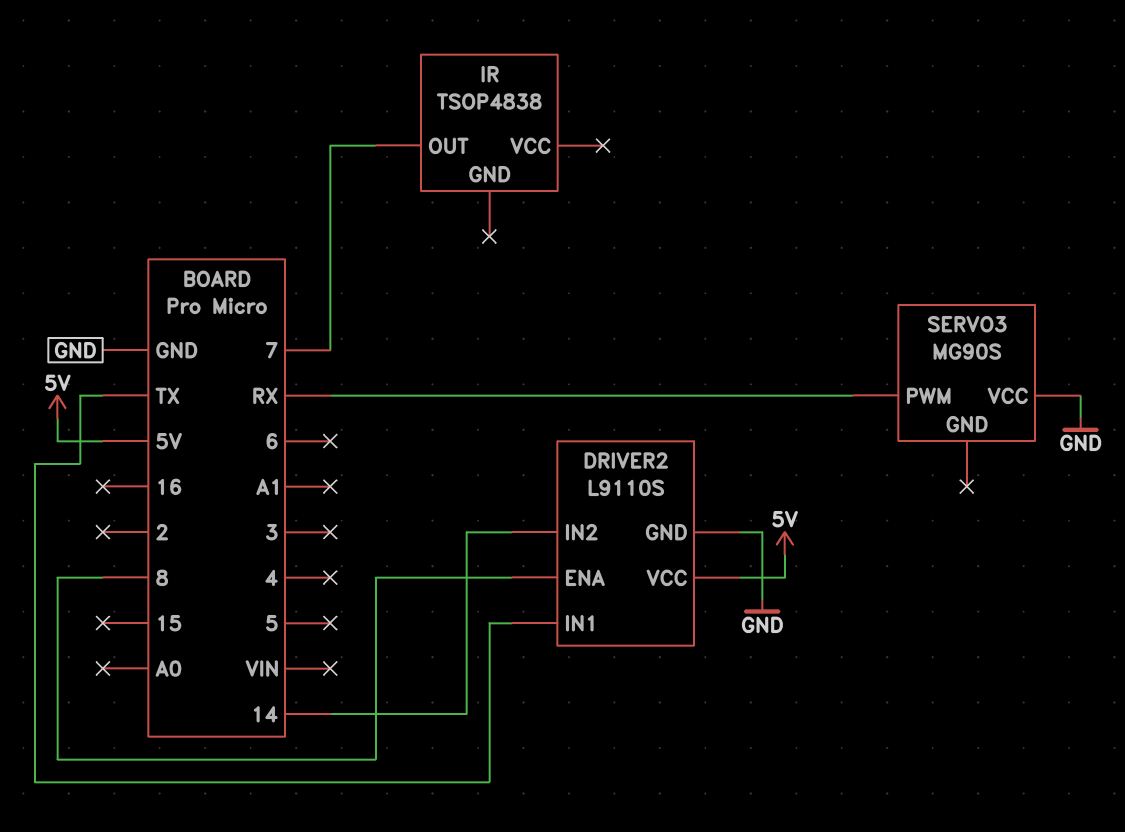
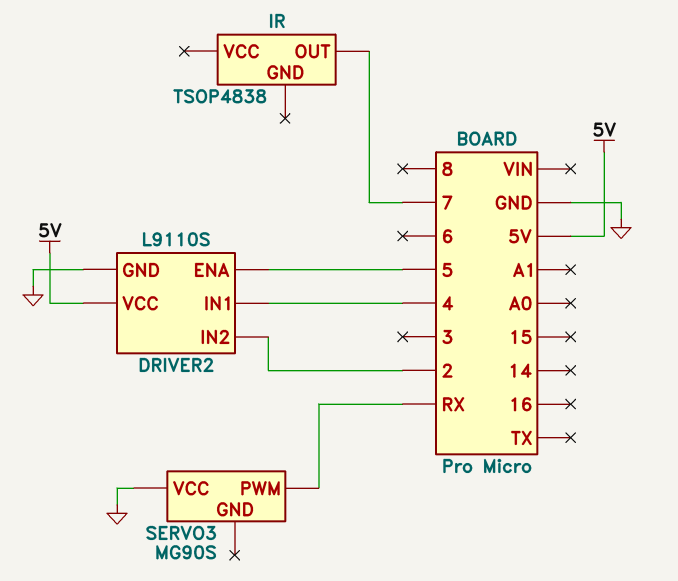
DRIVER2 pin ENA: 8 -> 5
DRIVER2 pin IN1: TX -> 4
DRIVER2 pin IN2: 14 -> 2

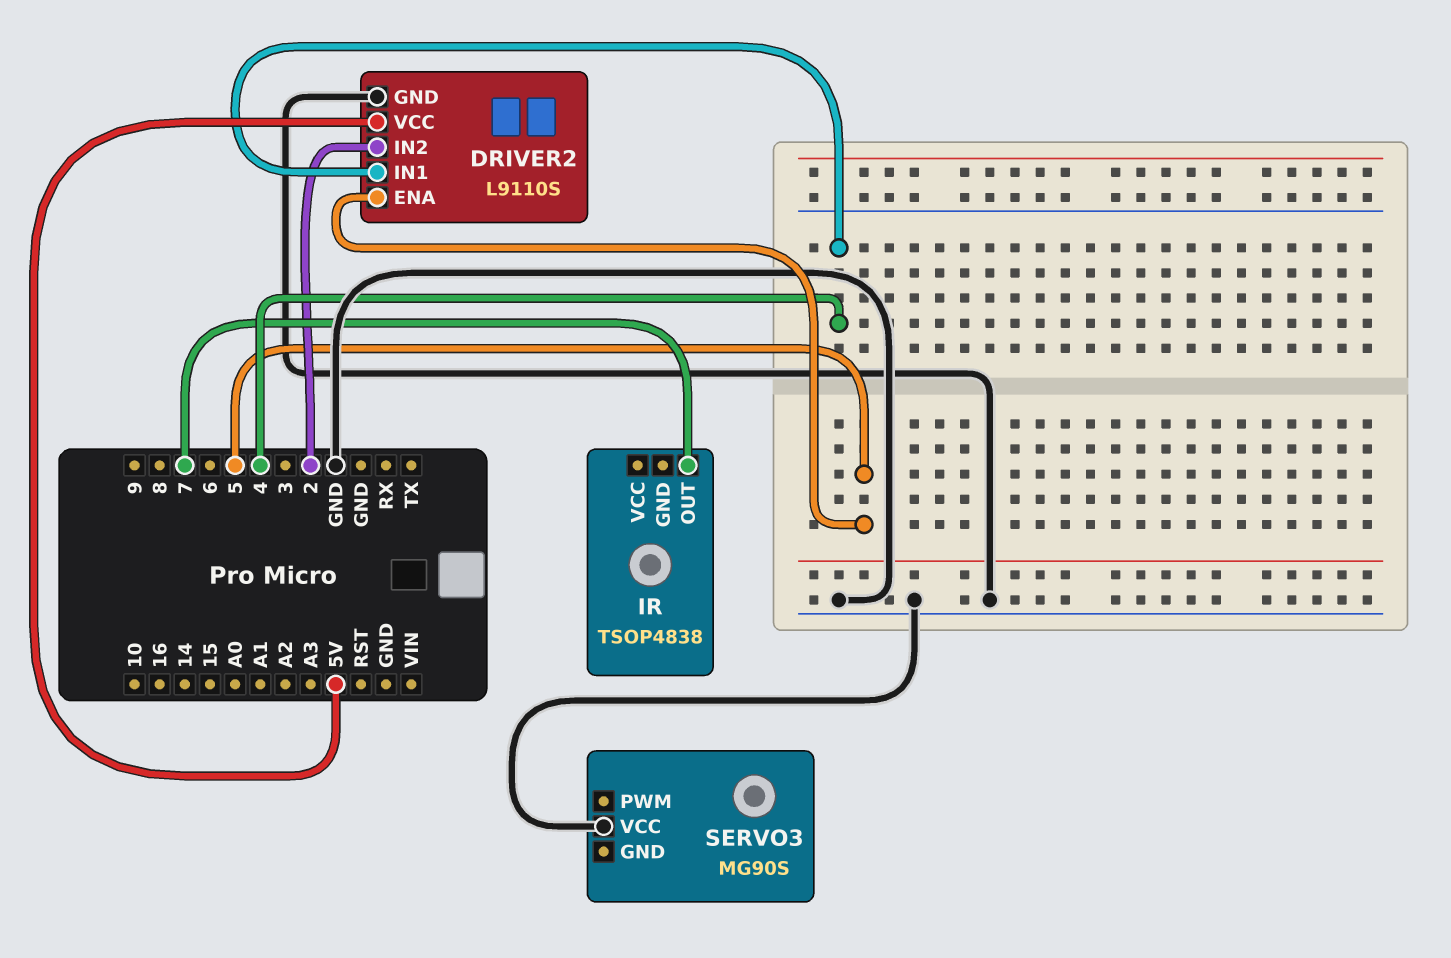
SERVO3 pin PWM: RX -> none

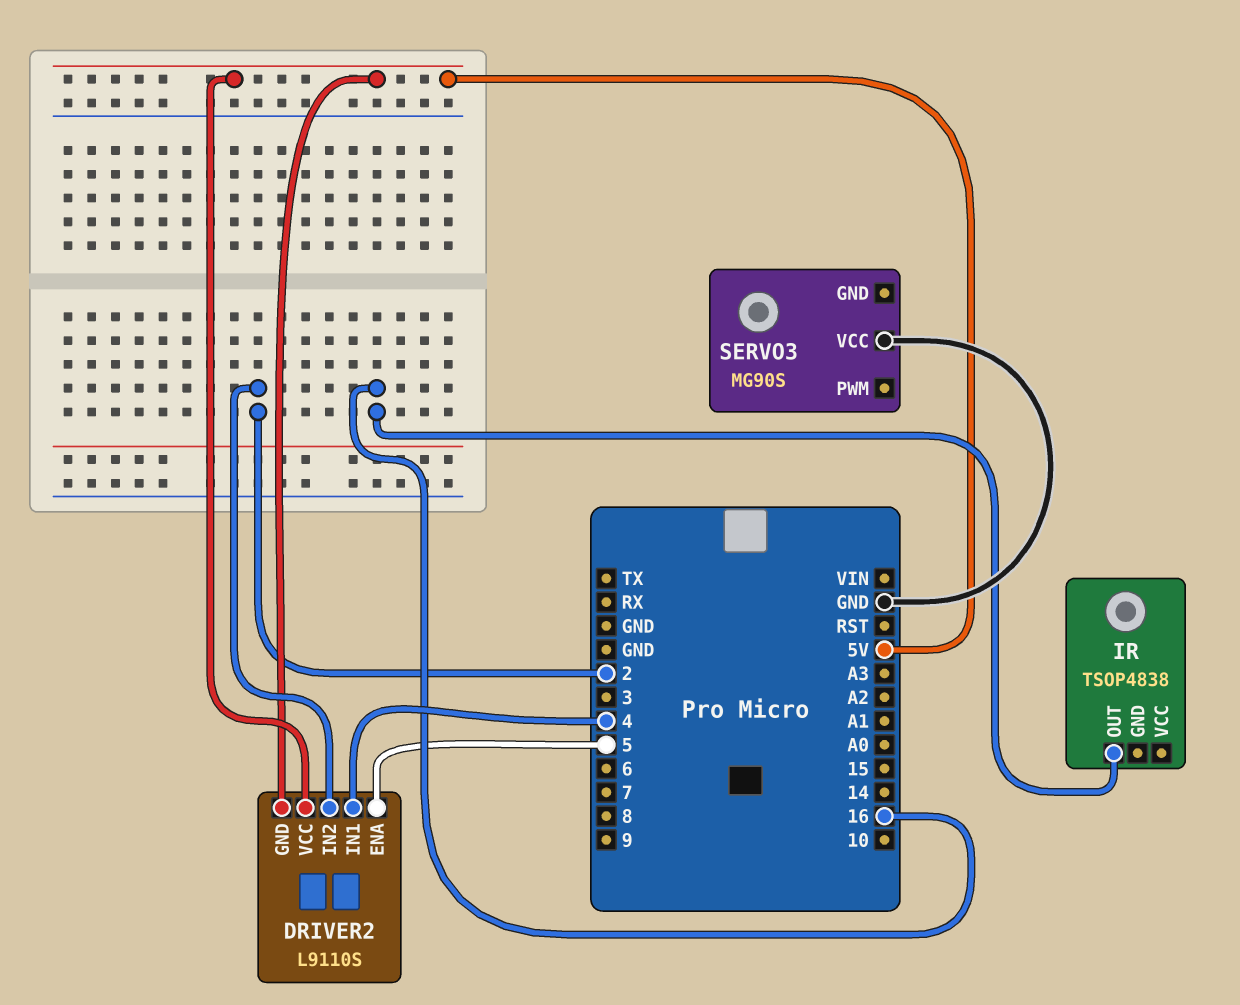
DRIVER2 pin GND: GND -> 5V
IR pin OUT: 7 -> 16

